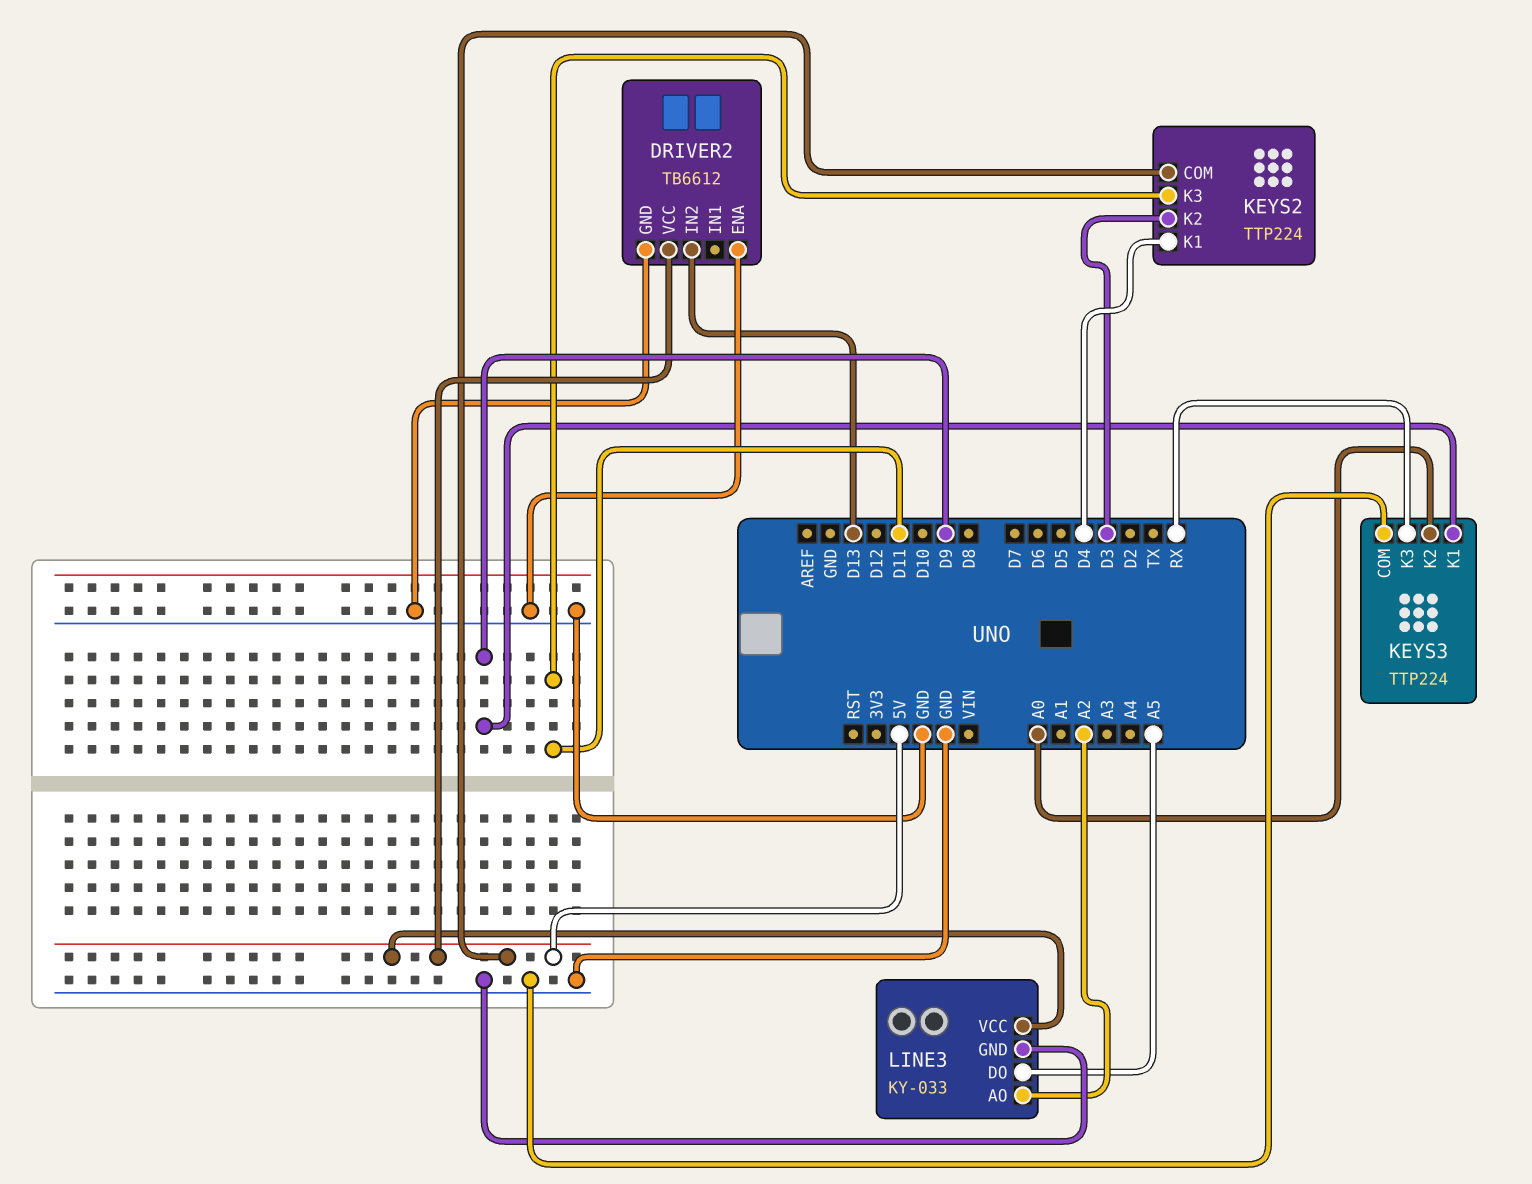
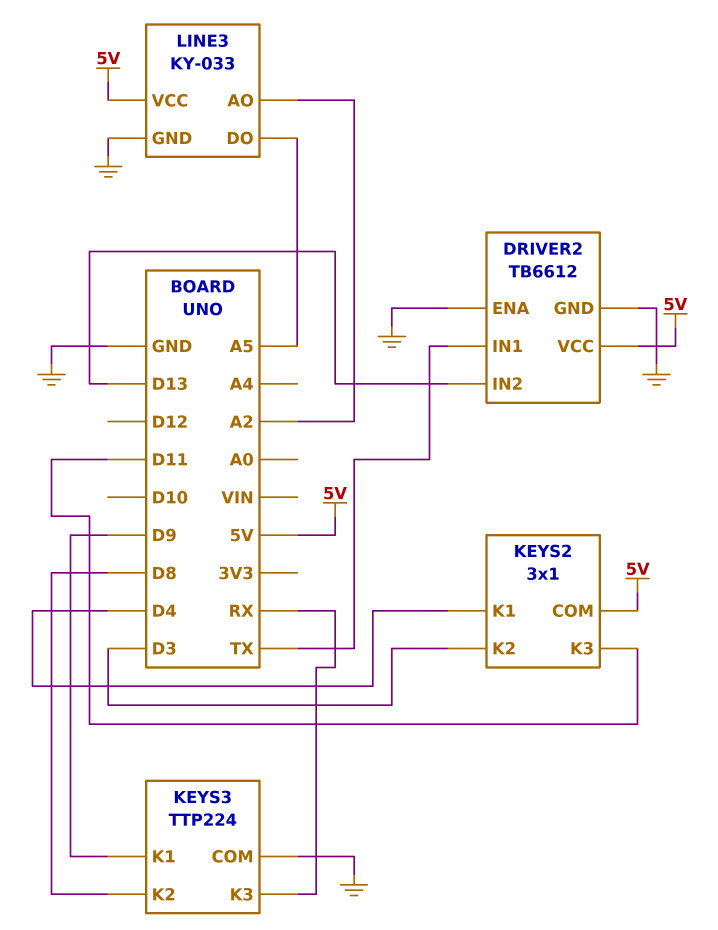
DRIVER2 pin IN1: none -> TX
KEYS2: TTP224 -> 3x1
KEYS3 pin K2: A0 -> D8

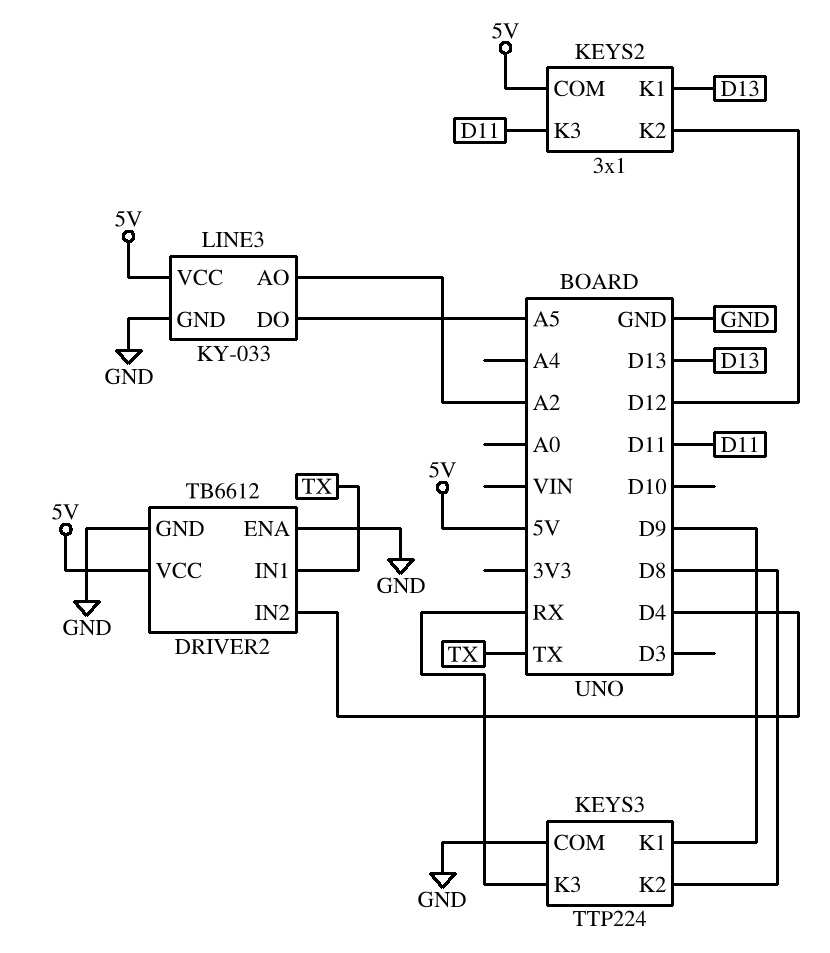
DRIVER2 pin IN2: D13 -> D4
KEYS2 pin K1: D4 -> D13
KEYS2 pin K2: D3 -> D12

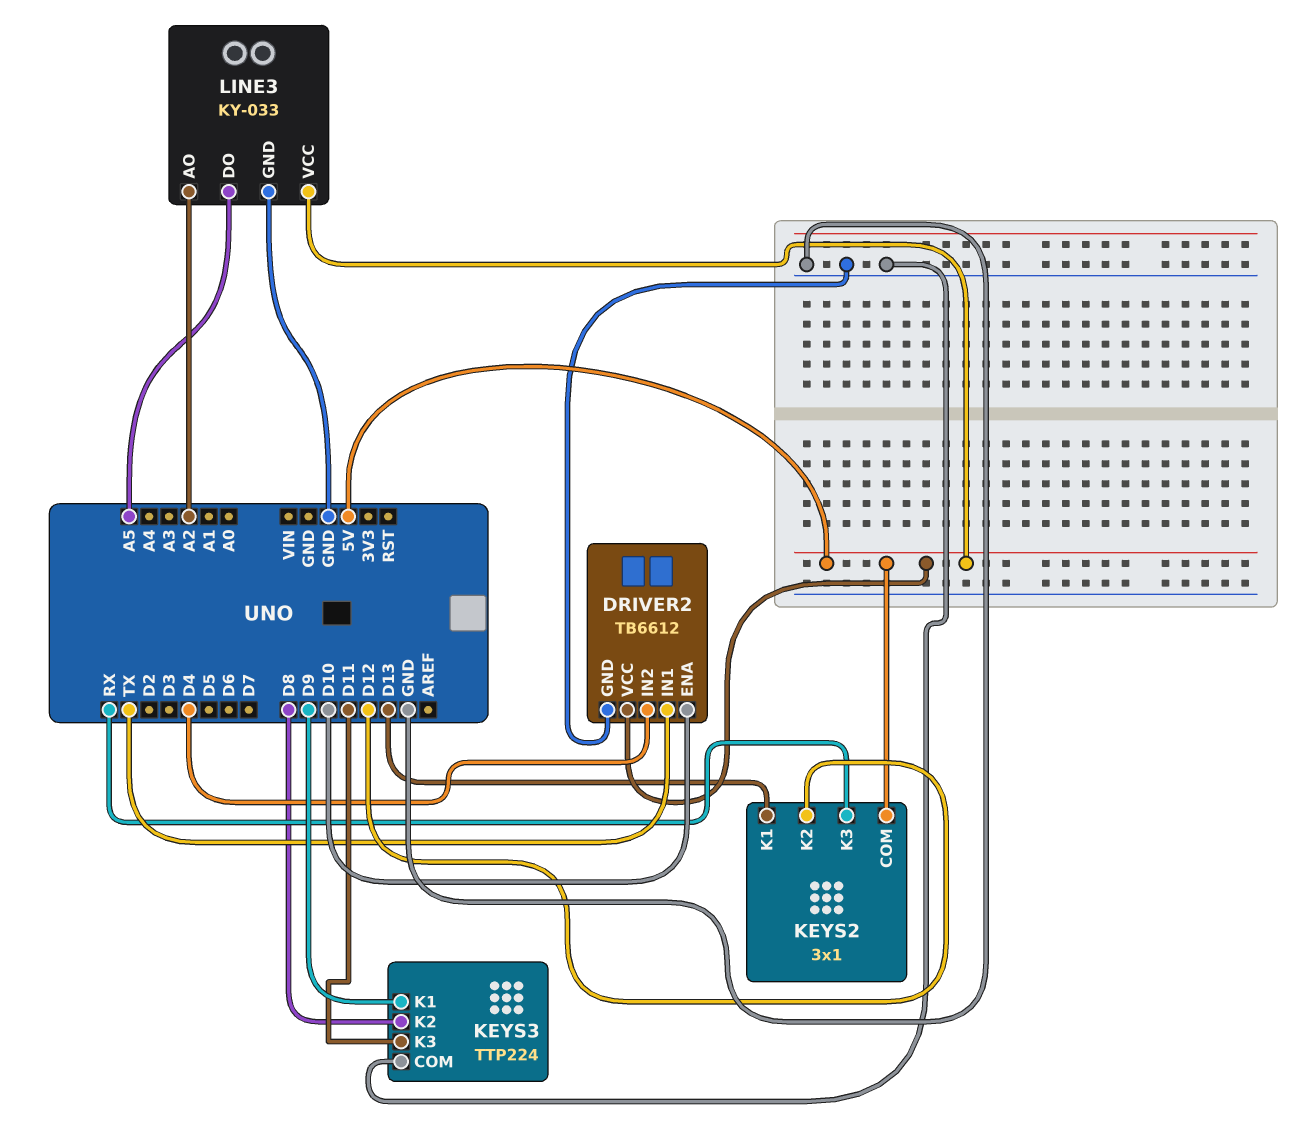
DRIVER2 pin ENA: GND -> D10
KEYS2 pin K3: D11 -> RX
KEYS3 pin K3: RX -> D11

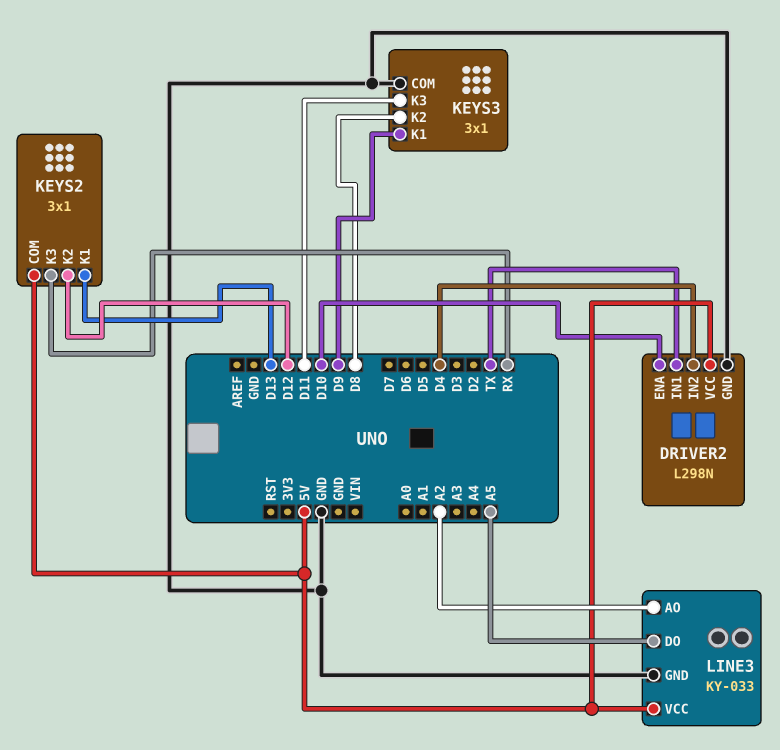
DRIVER2: TB6612 -> L298N
KEYS3: TTP224 -> 3x1

